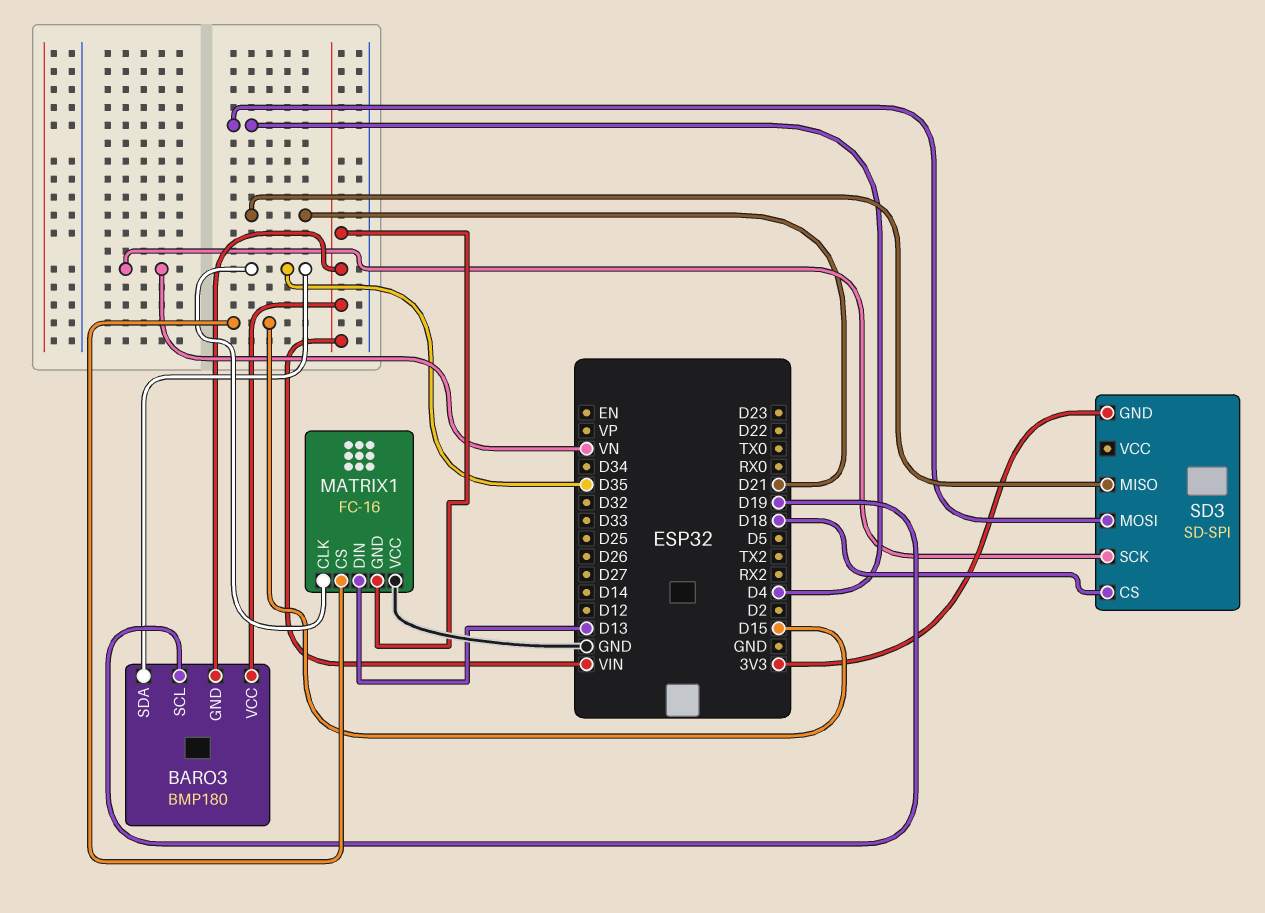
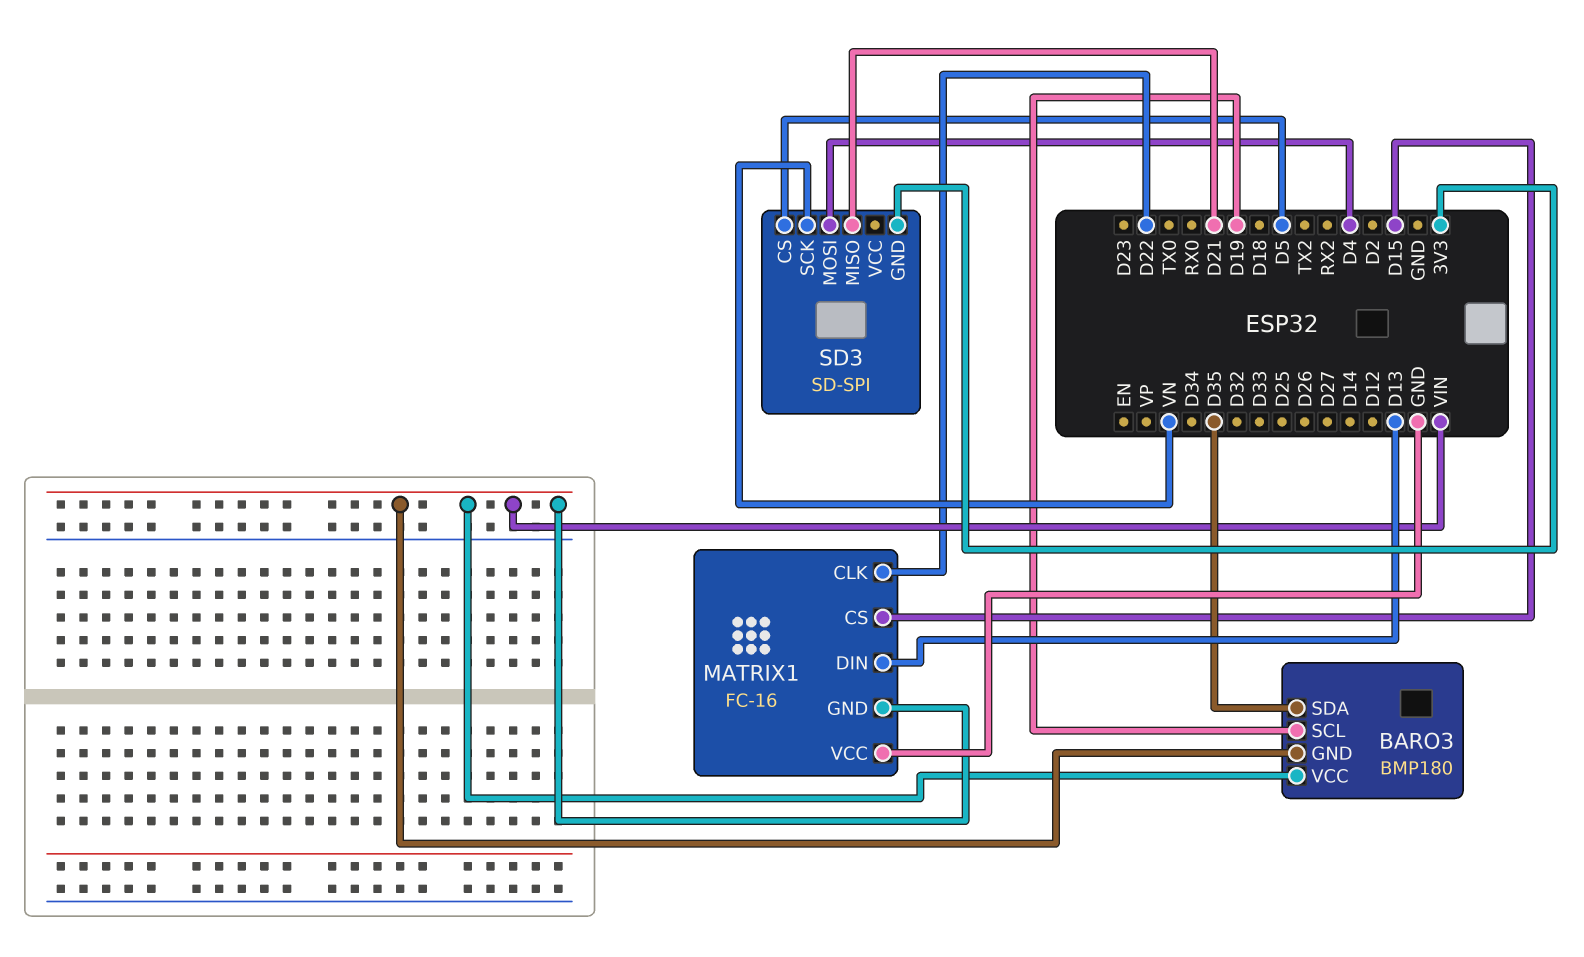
MATRIX1 pin CLK: D35 -> D22
SD3 pin CS: D18 -> D5

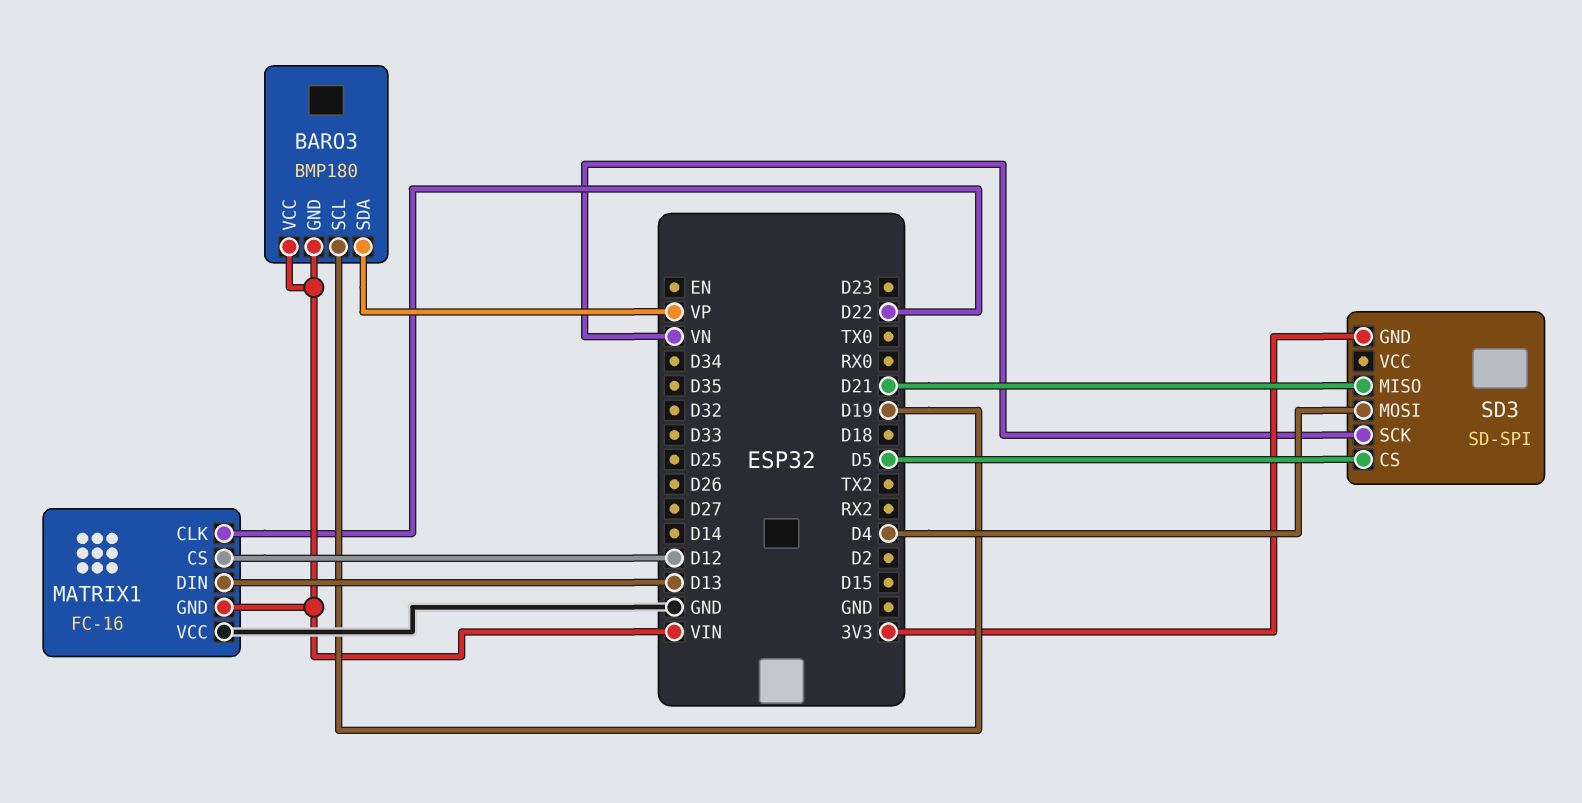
BARO3 pin SDA: D35 -> VP
MATRIX1 pin CS: D15 -> D12

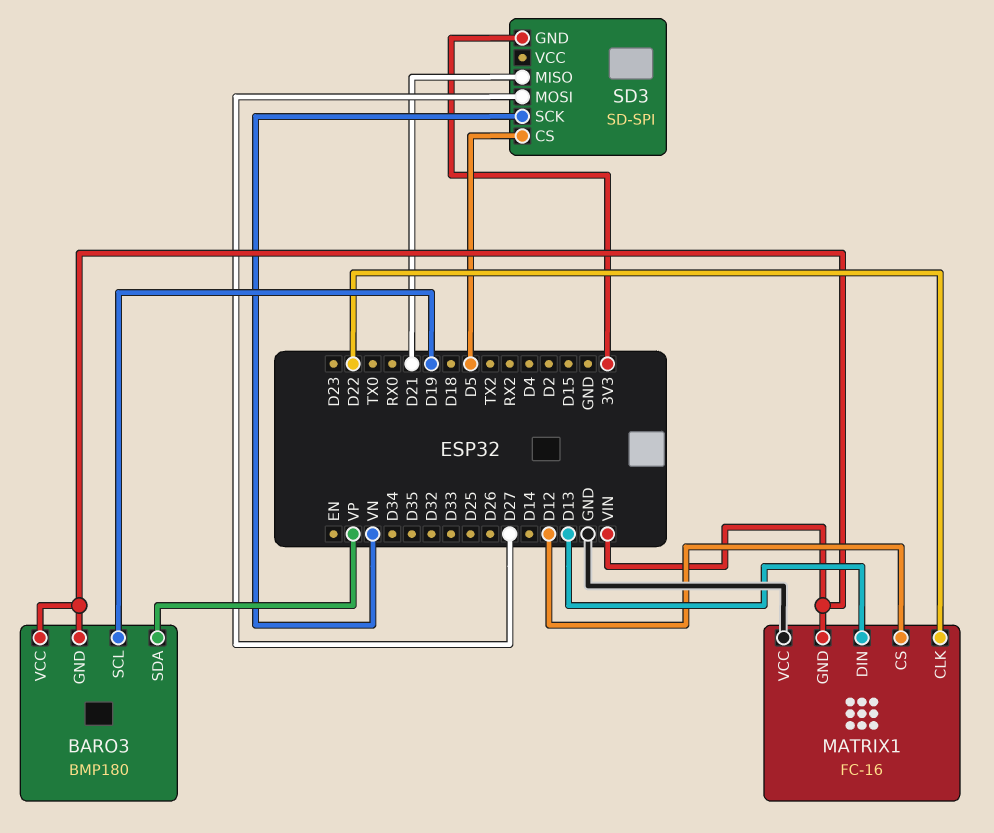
SD3 pin MOSI: D4 -> D27

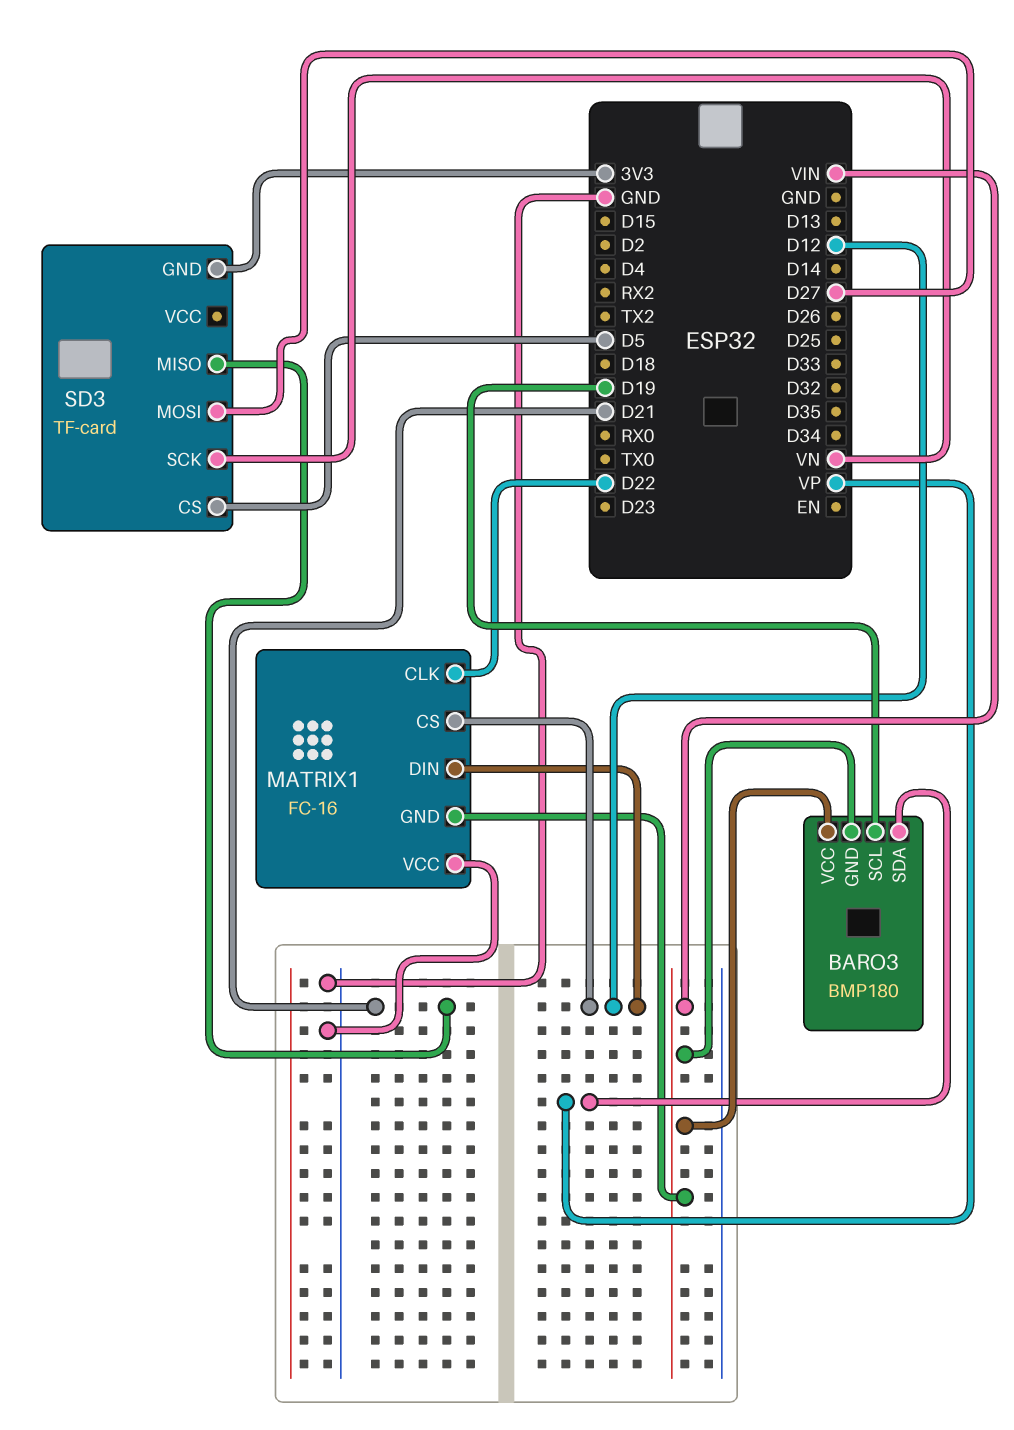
MATRIX1 pin DIN: D13 -> D12
SD3: SD-SPI -> TF-card

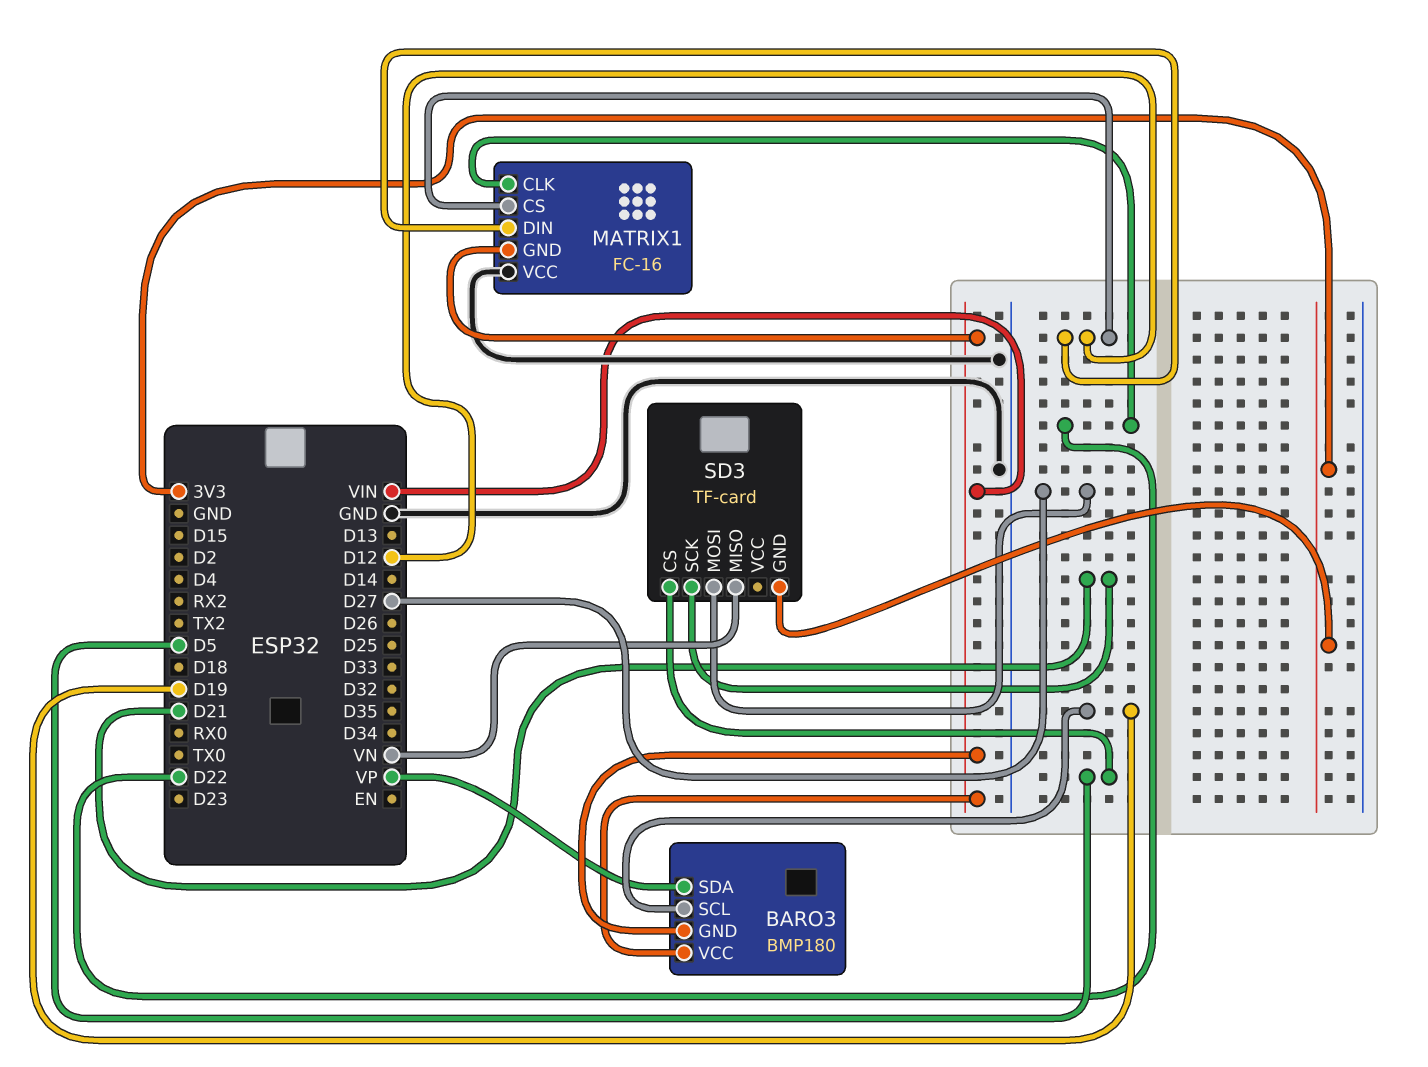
SD3 pin MISO: D21 -> VN
SD3 pin SCK: VN -> D21

